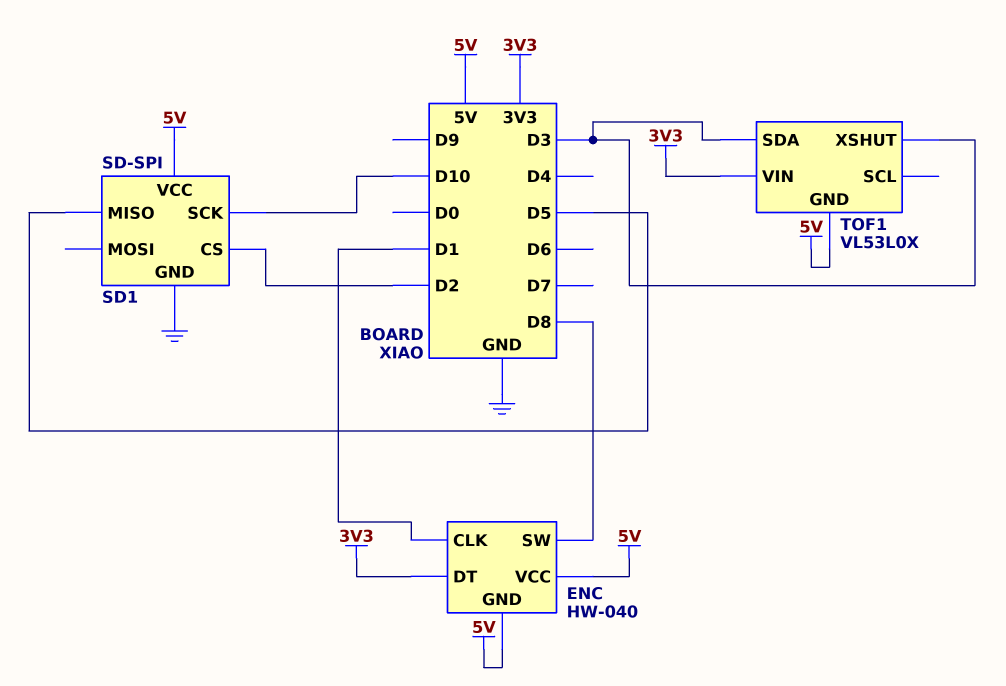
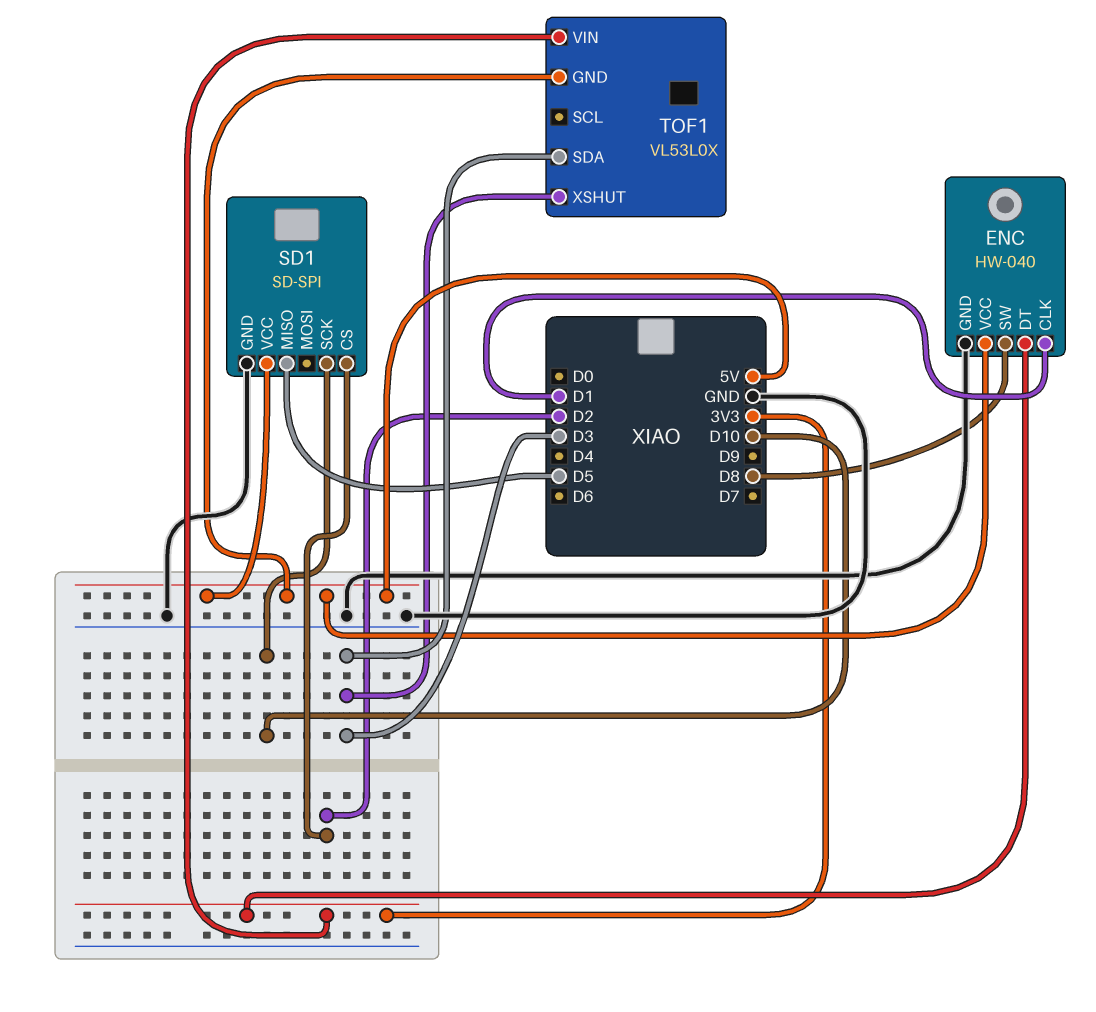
ENC pin GND: 5V -> GND

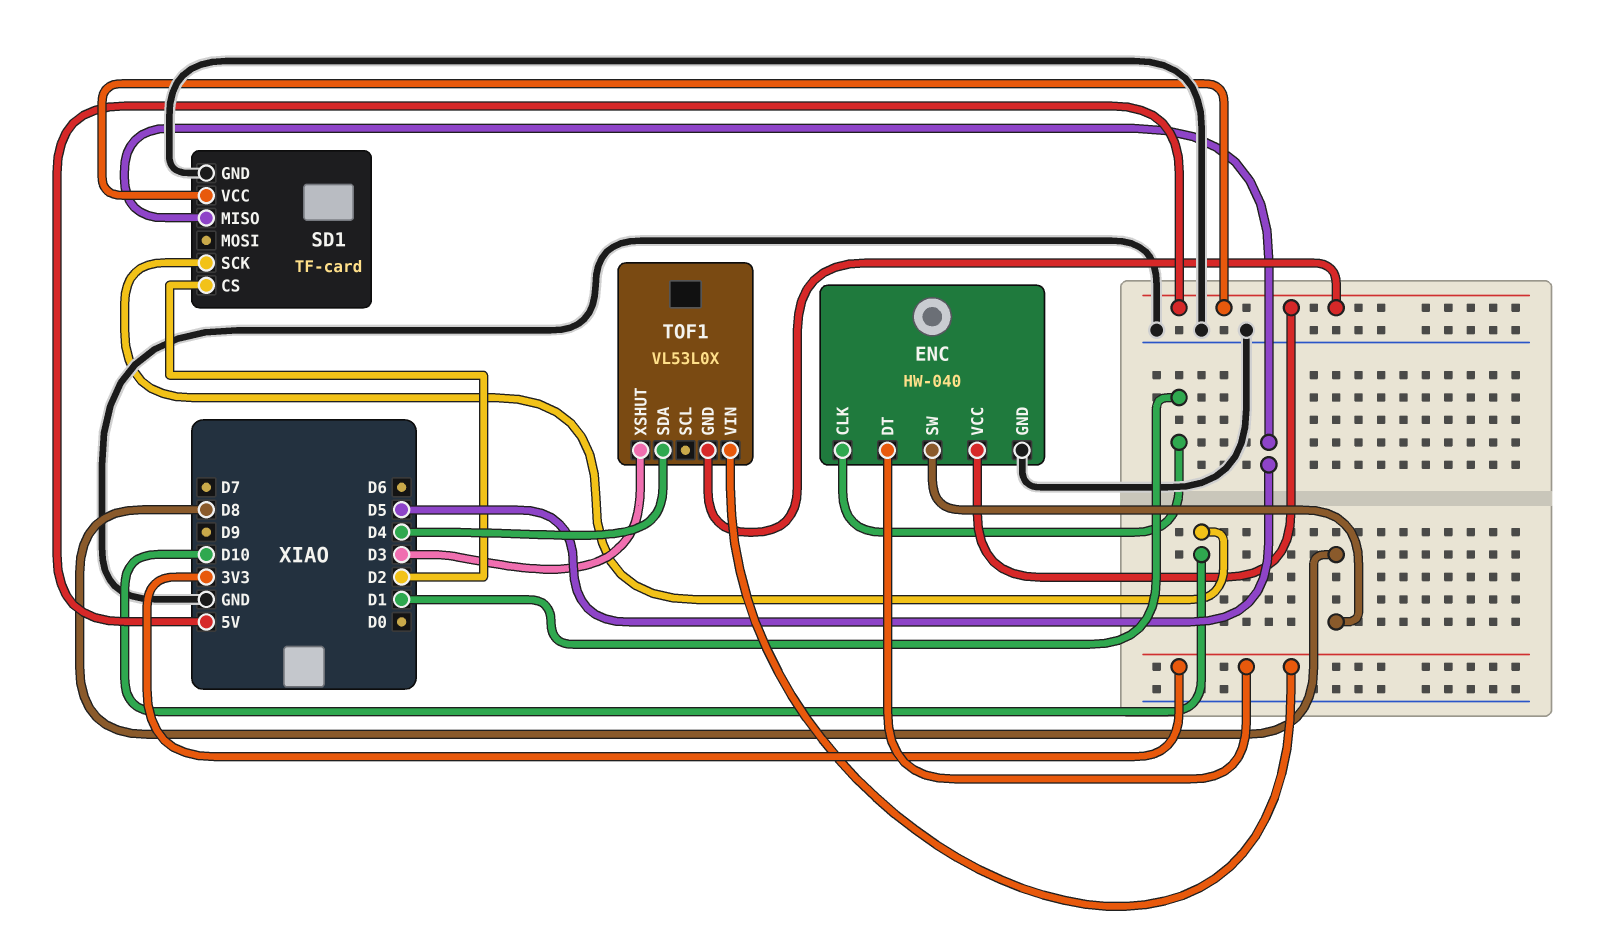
SD1: SD-SPI -> TF-card
TOF1 pin SDA: D3 -> D4

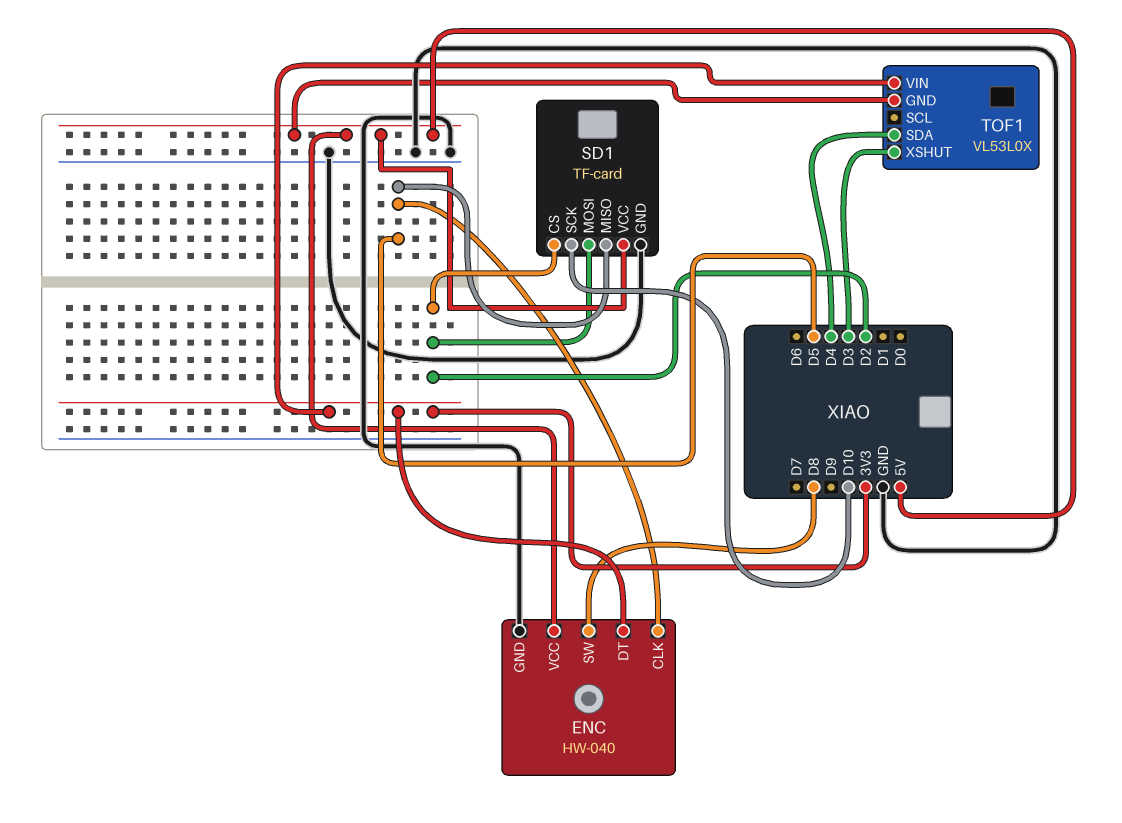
ENC pin CLK: D1 -> D5
SD1 pin MOSI: none -> D2

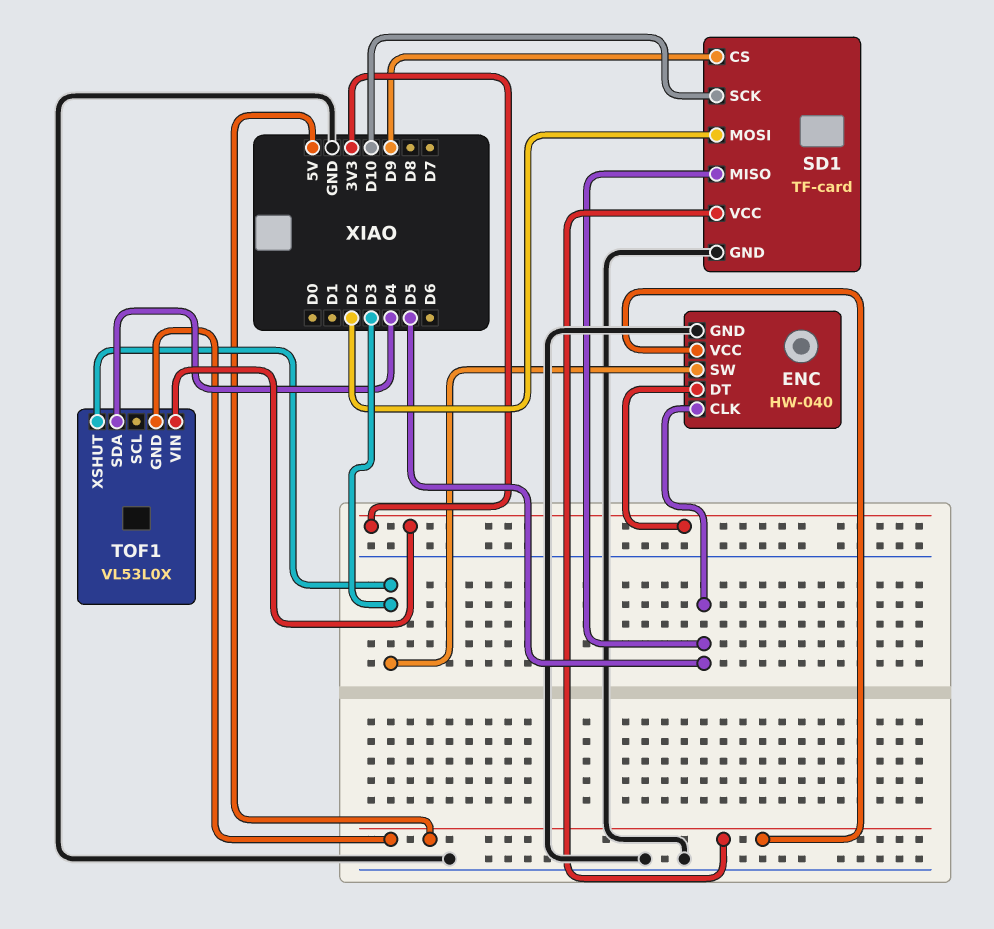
ENC pin SW: D8 -> D3
SD1 pin CS: D2 -> D9

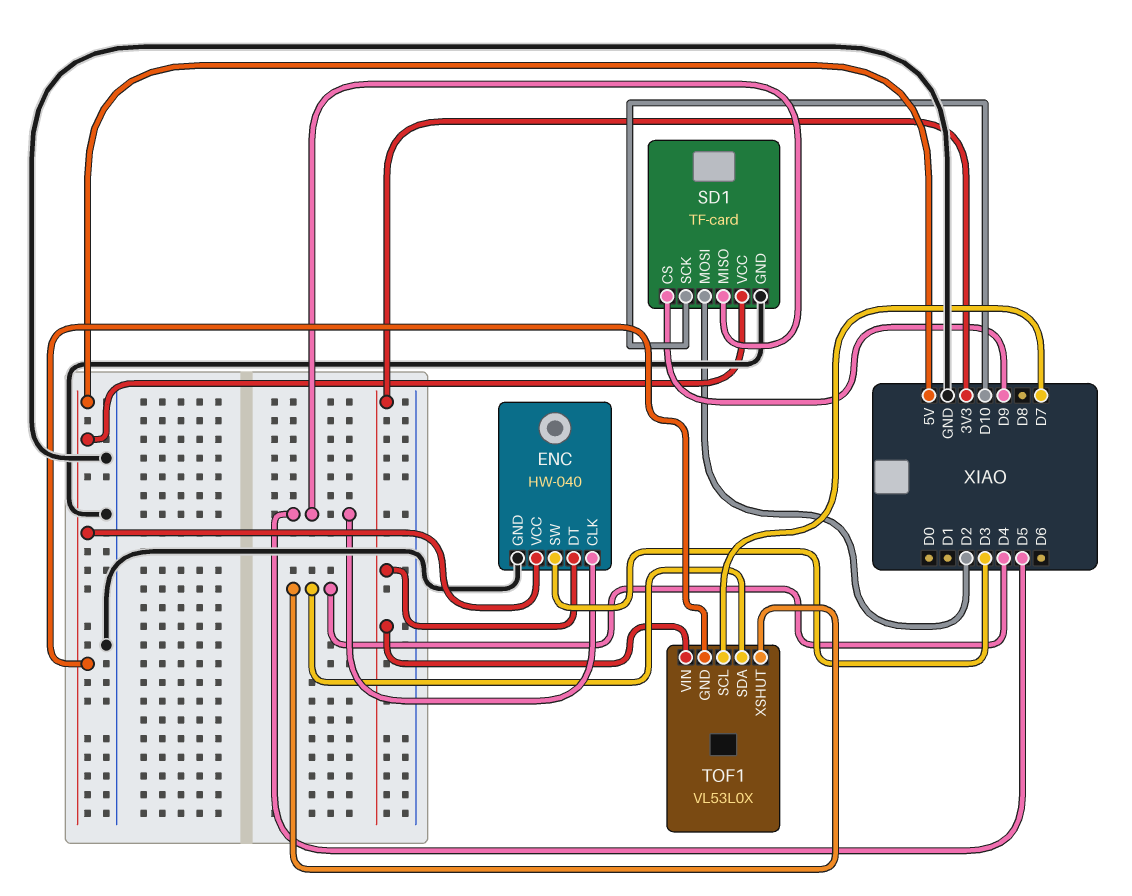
TOF1 pin SCL: none -> D7
TOF1 pin XSHUT: D3 -> D4

